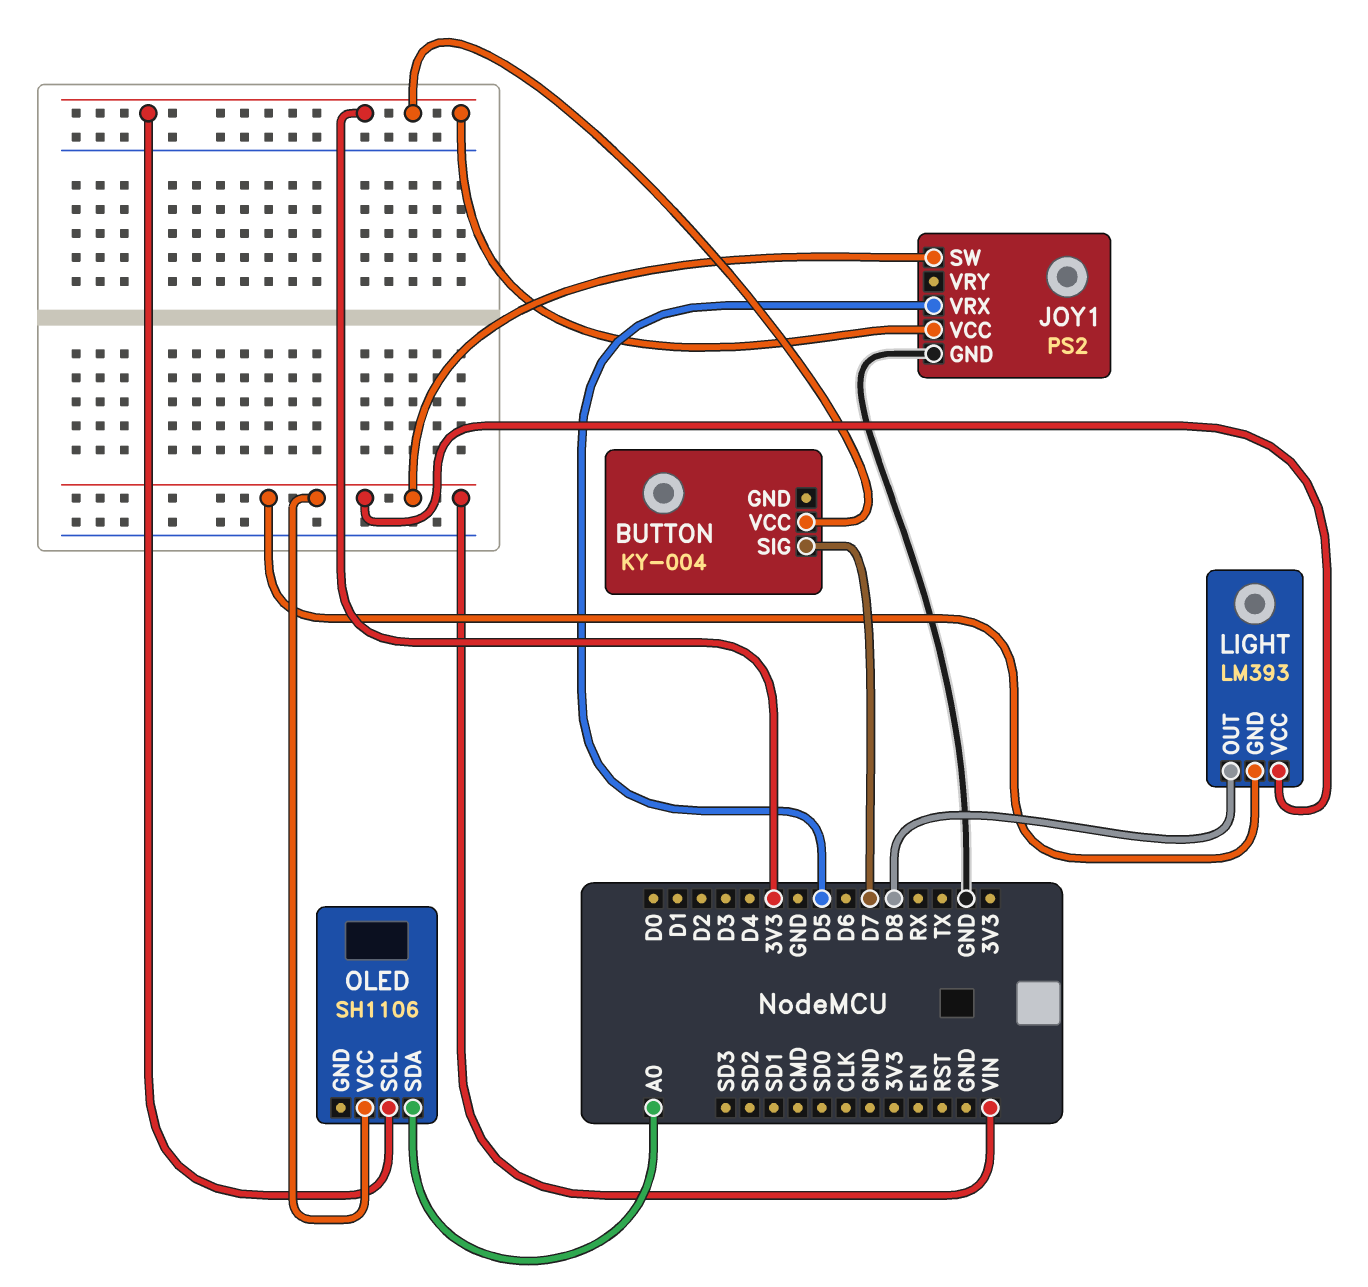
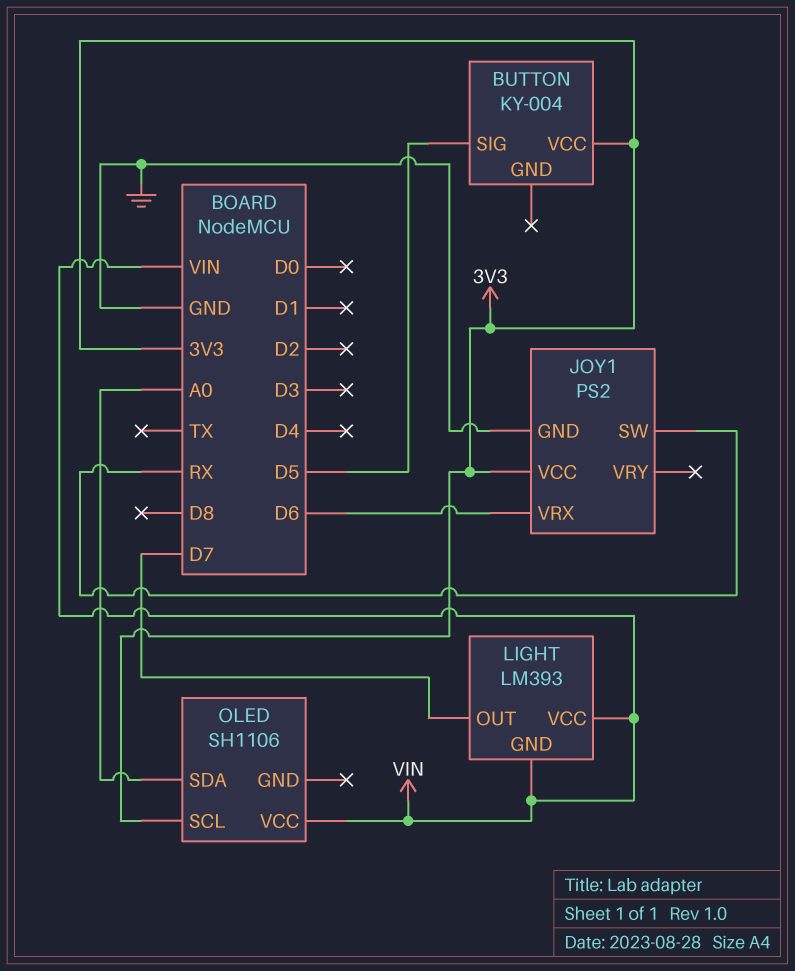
BUTTON pin SIG: D7 -> D5
JOY1 pin SW: VIN -> RX
JOY1 pin VRX: D5 -> D6
LIGHT pin OUT: D8 -> D7

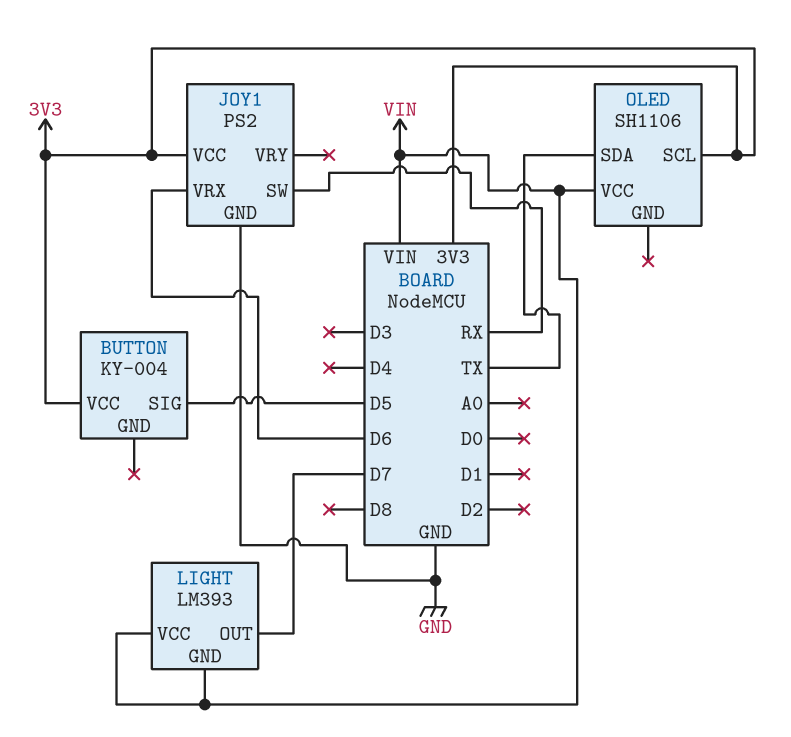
OLED pin SDA: A0 -> TX

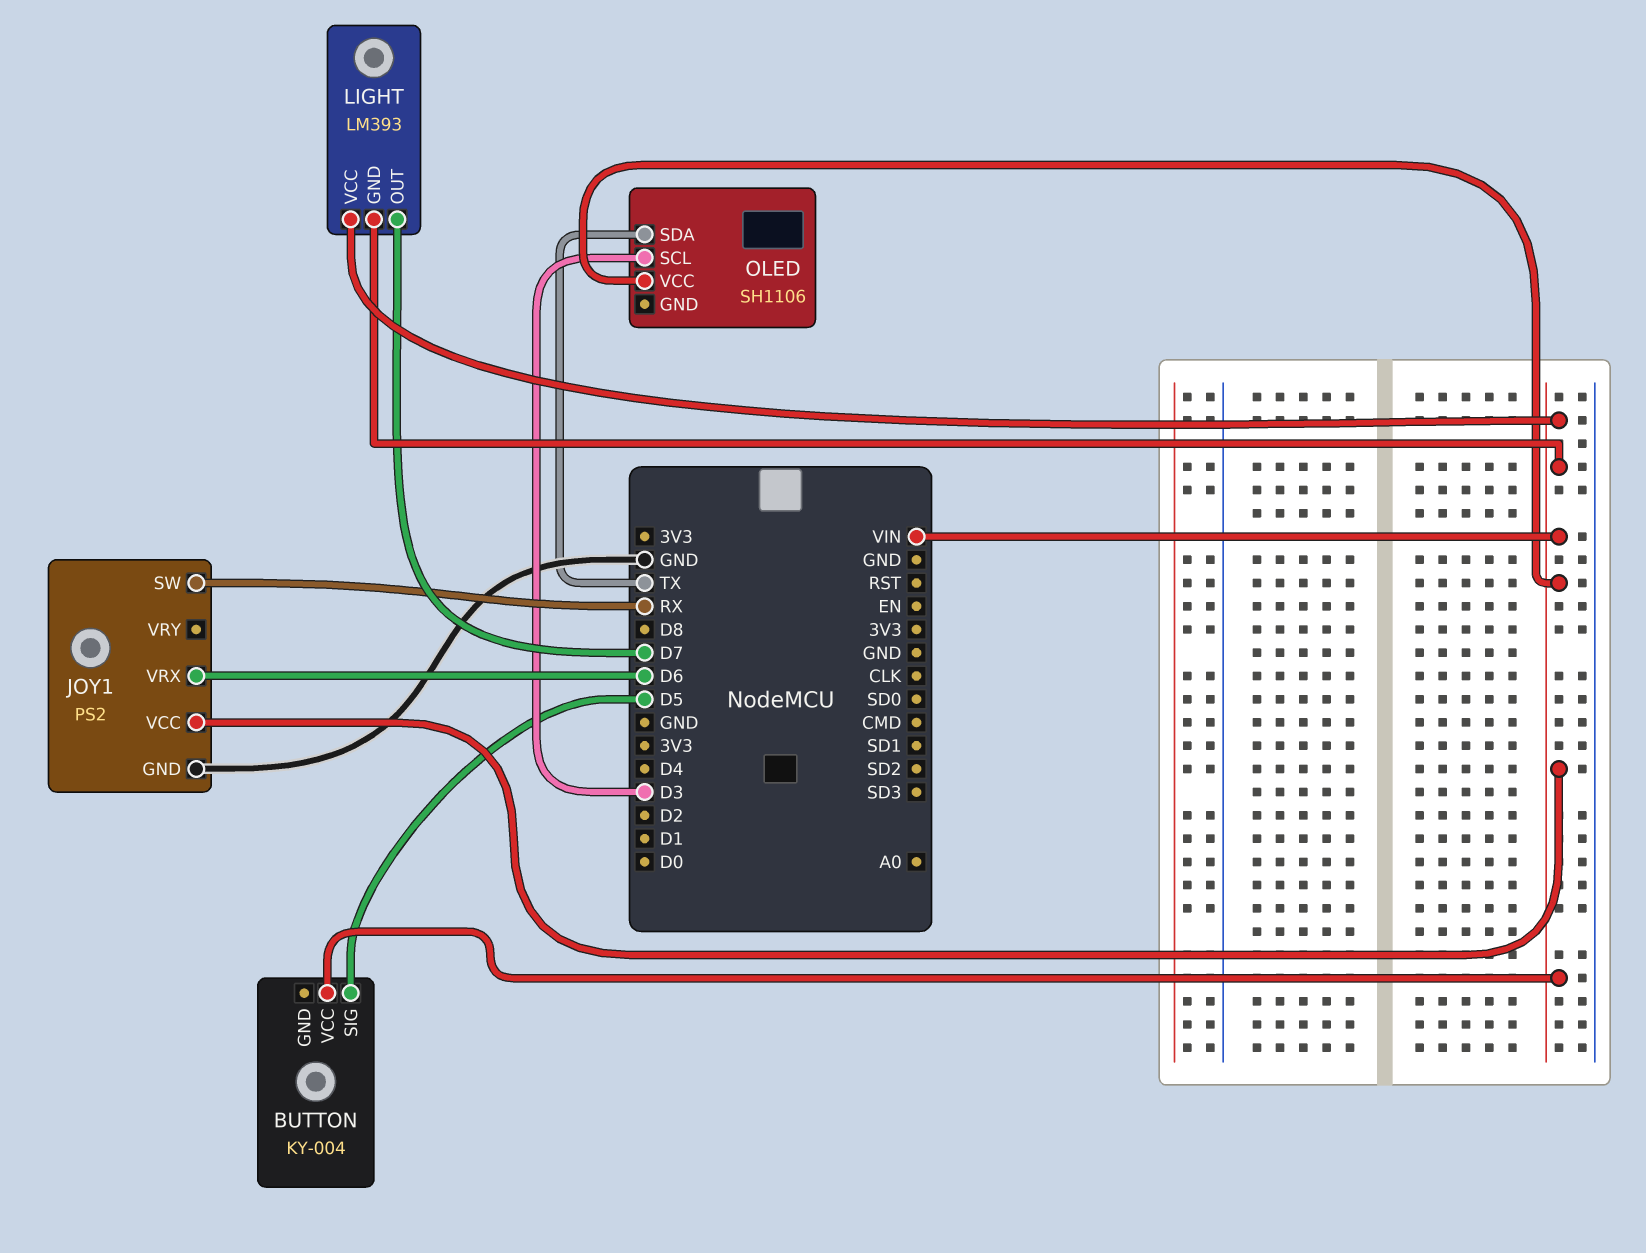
BUTTON pin VCC: 3V3 -> VIN
JOY1 pin VCC: 3V3 -> VIN
OLED pin SCL: 3V3 -> D3

